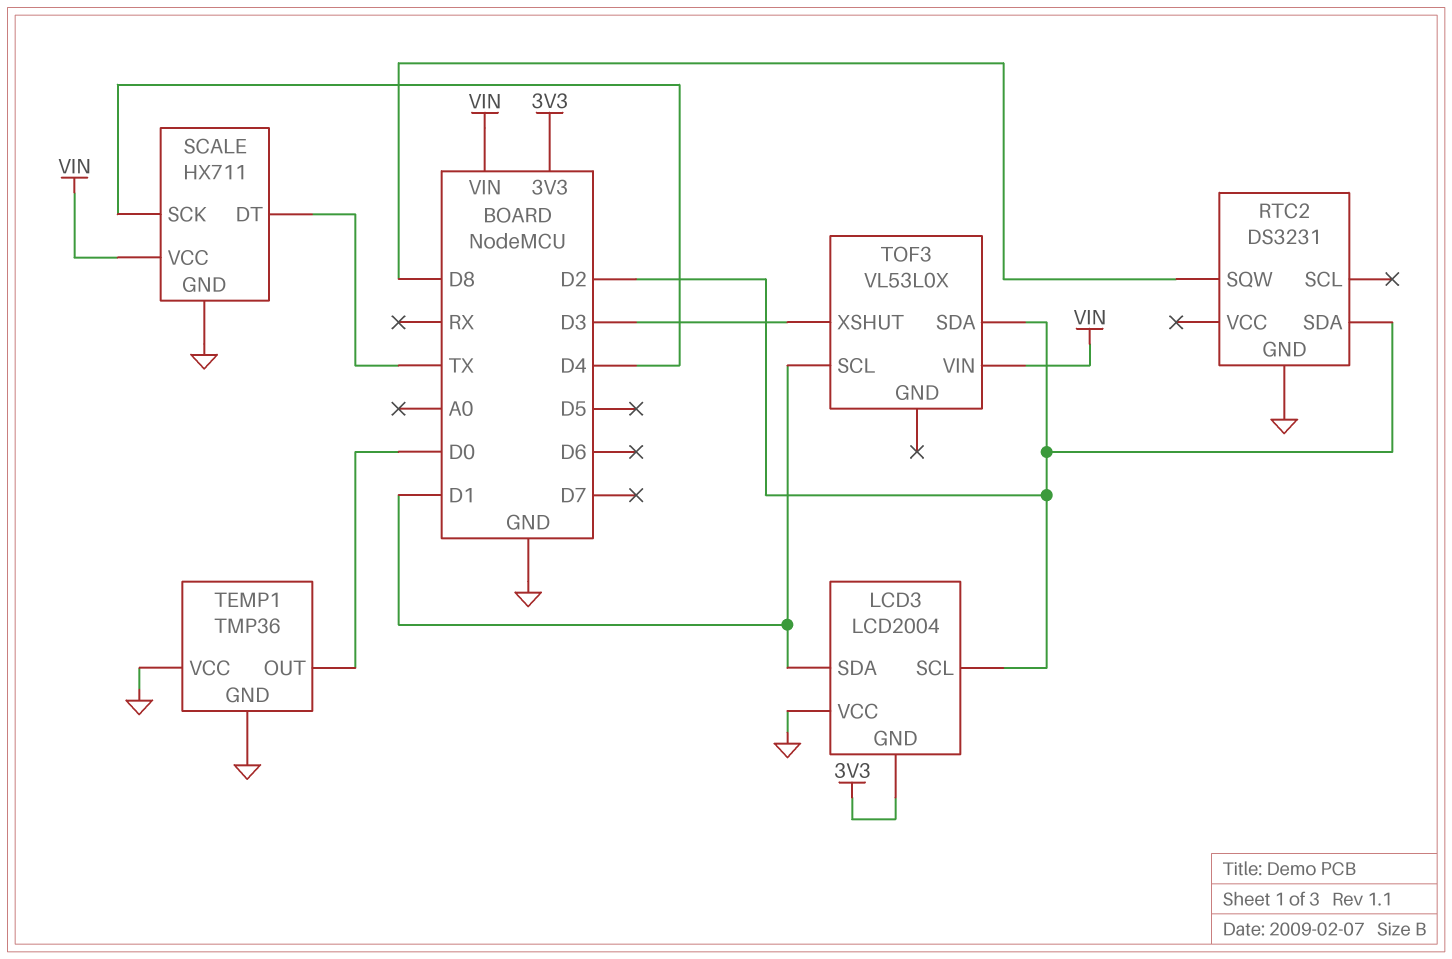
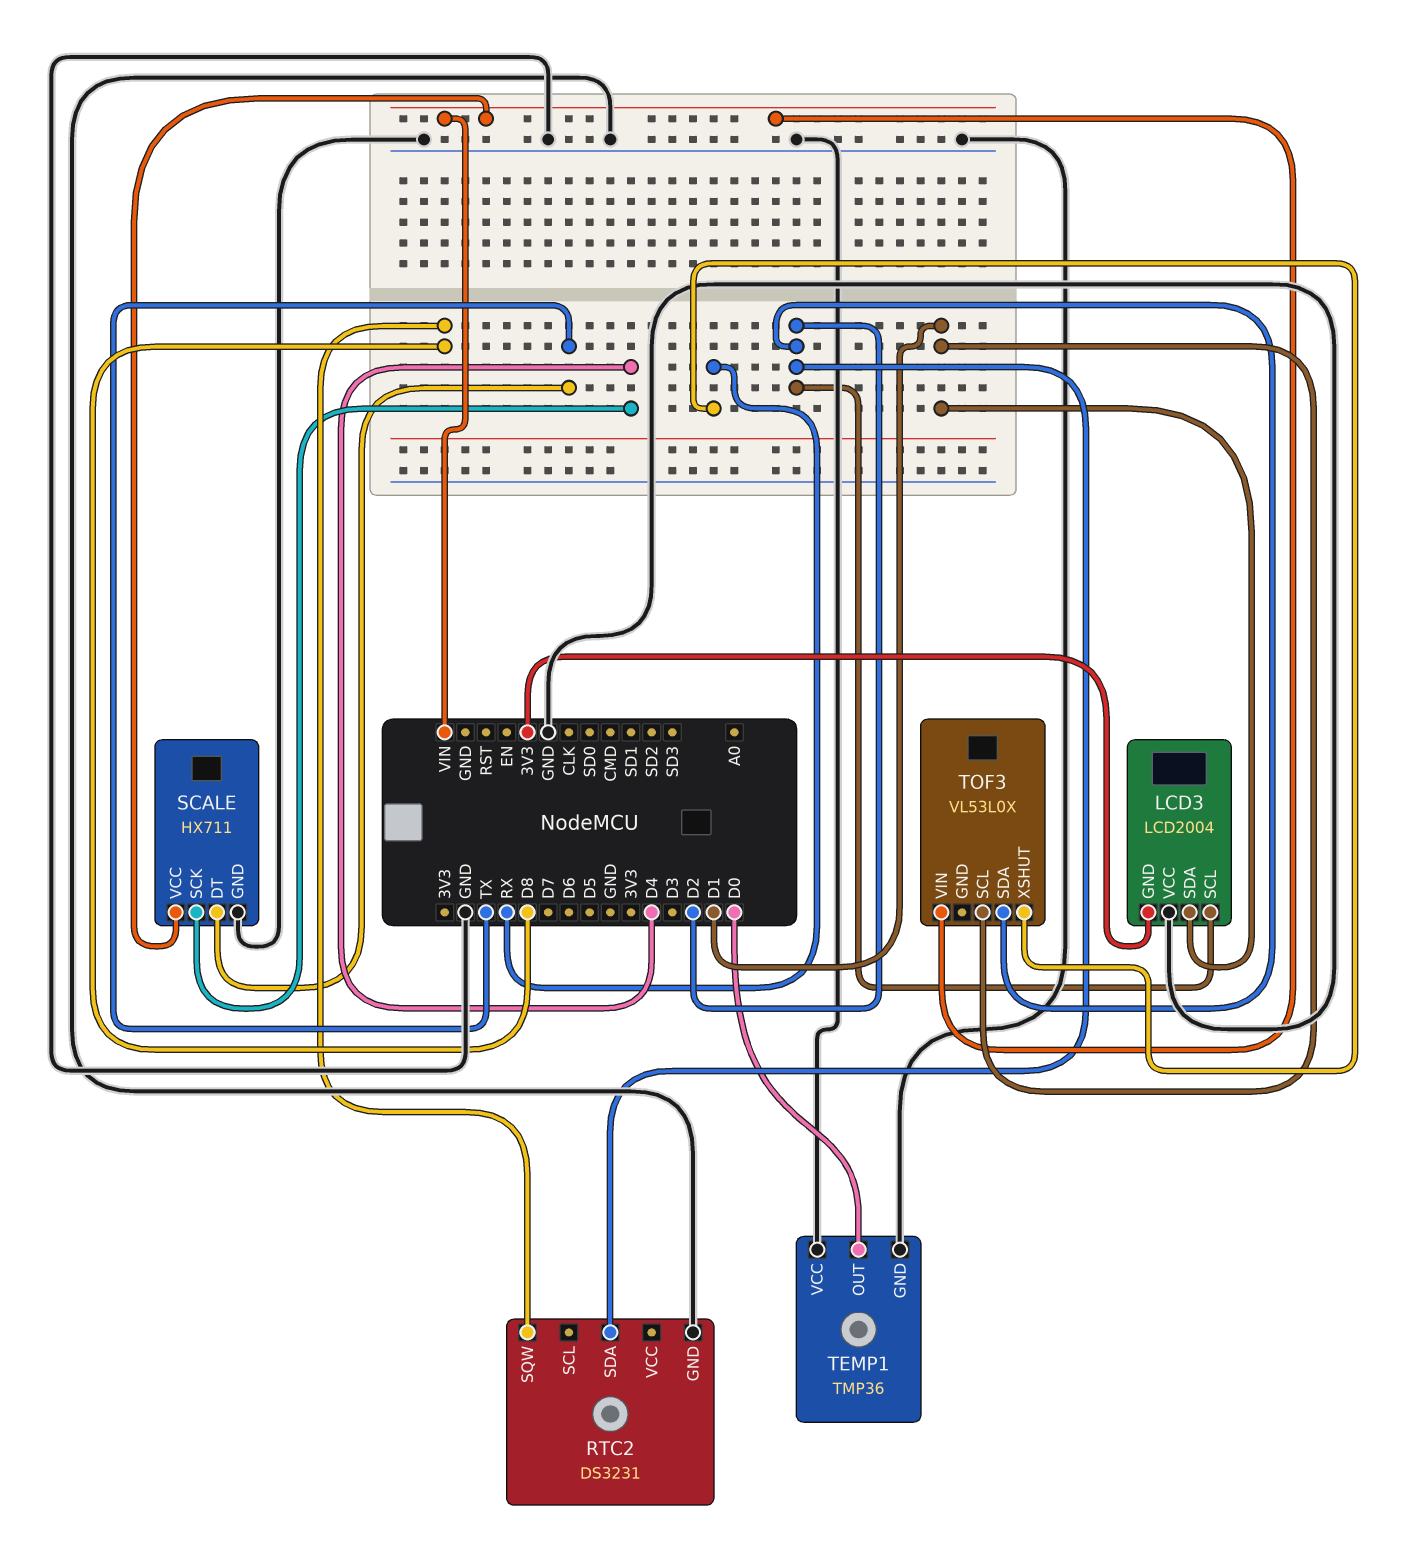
TOF3 pin XSHUT: D3 -> RX

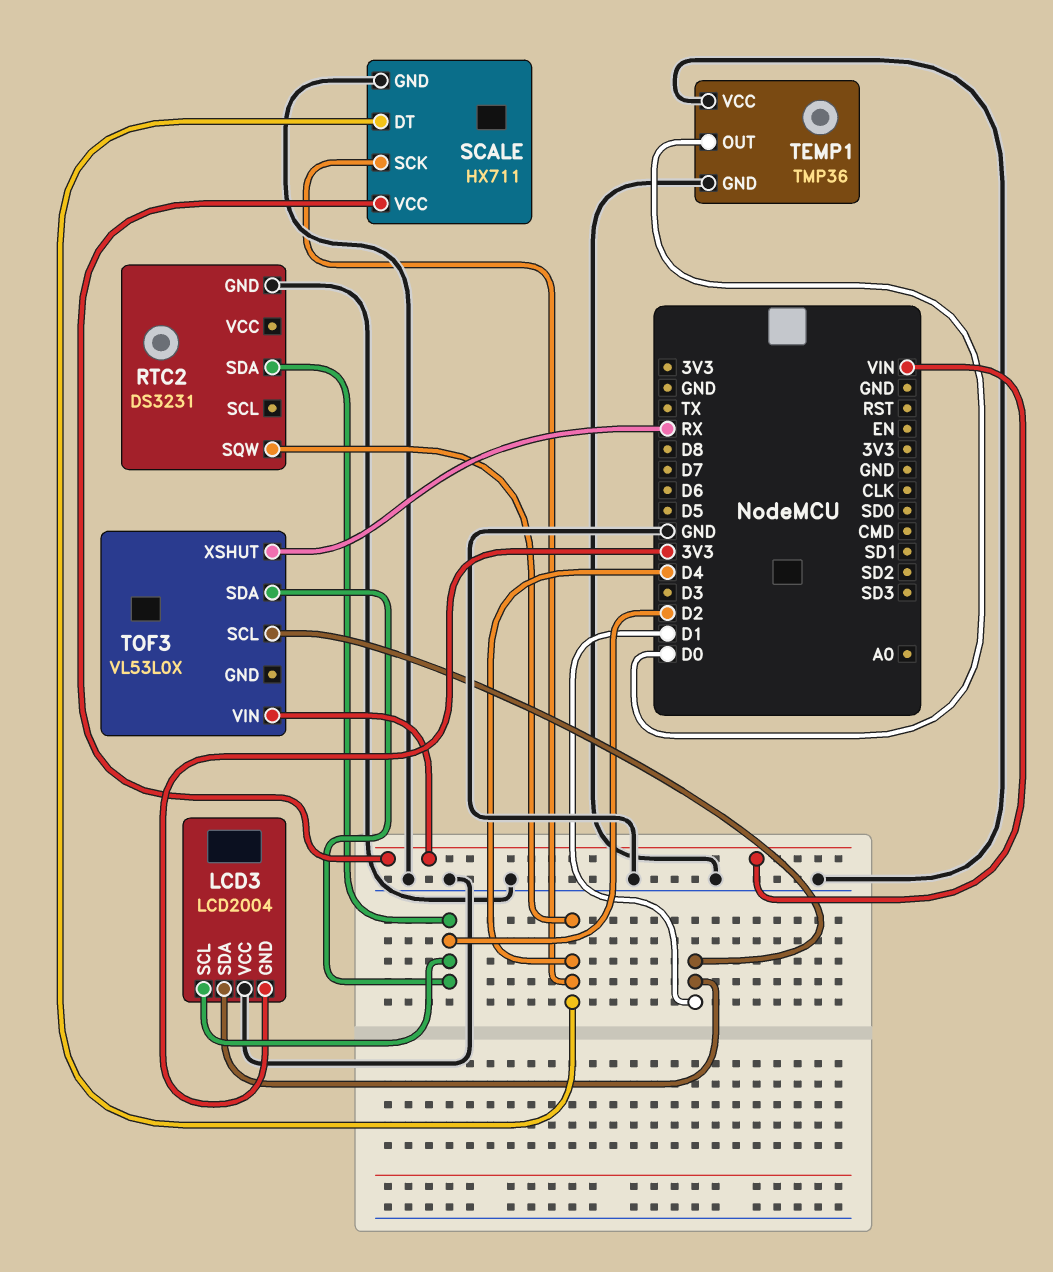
RTC2 pin SQW: D8 -> D4
SCALE pin DT: TX -> D4

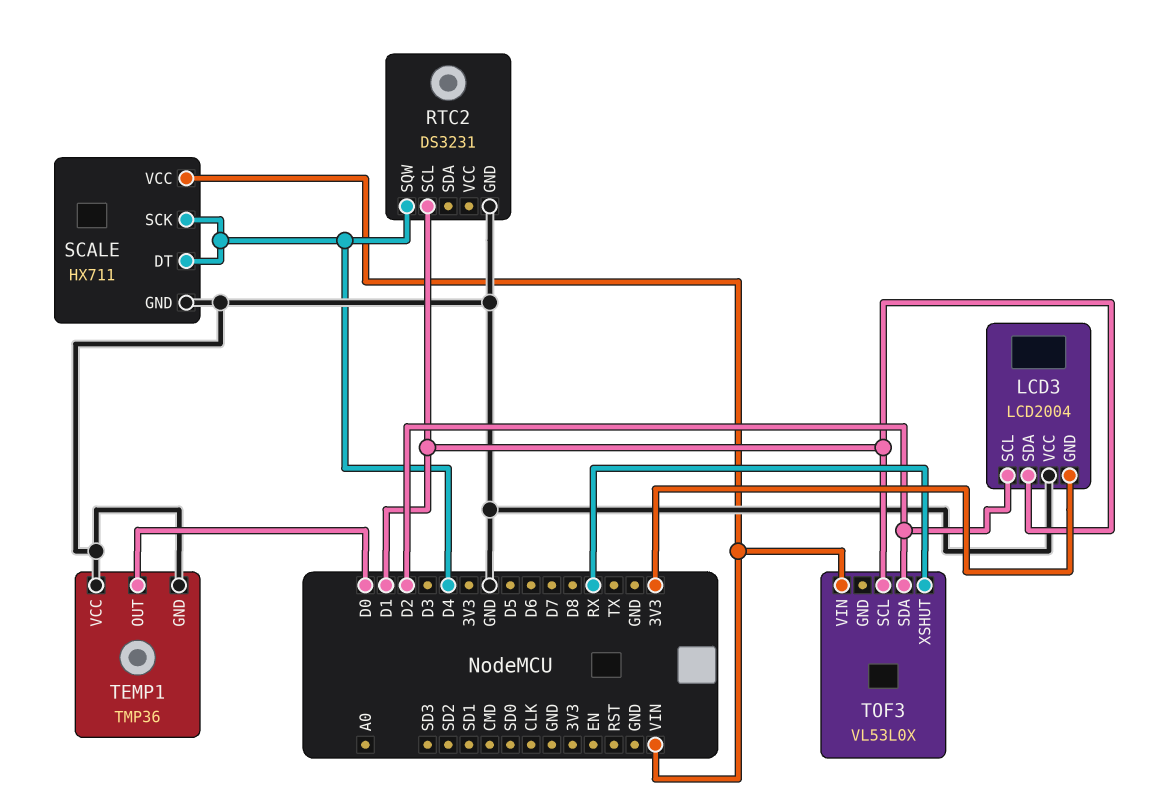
RTC2 pin SCL: none -> D1
RTC2 pin SDA: D2 -> none

